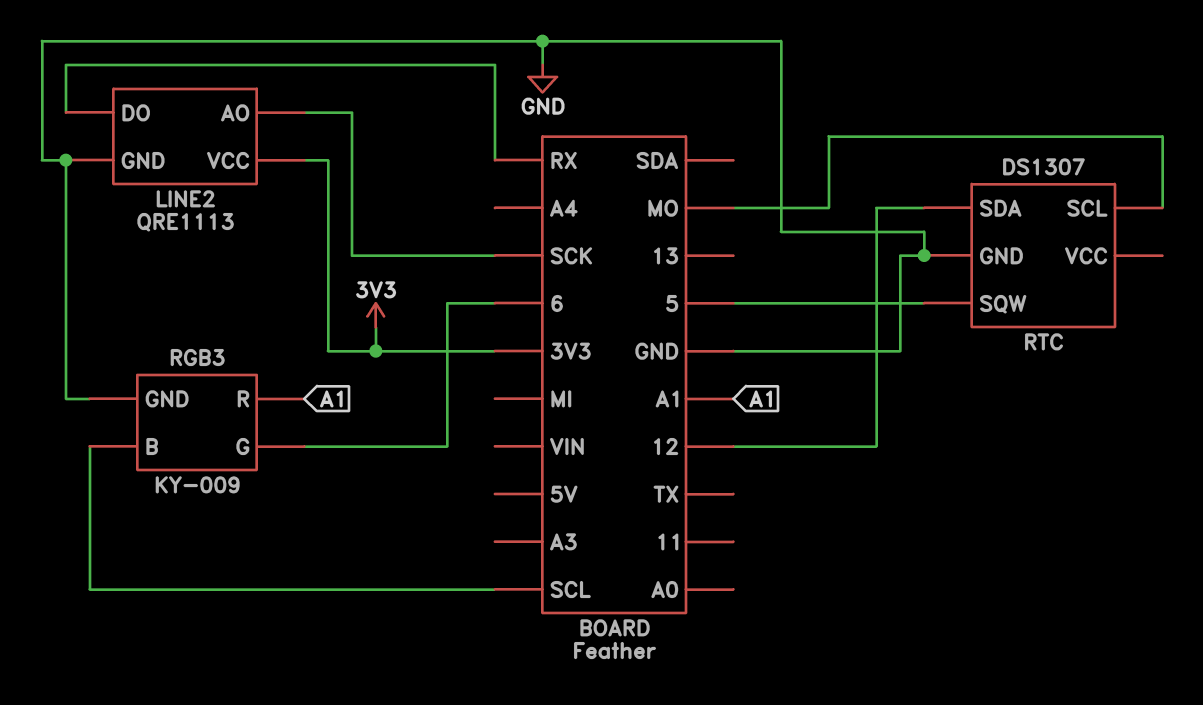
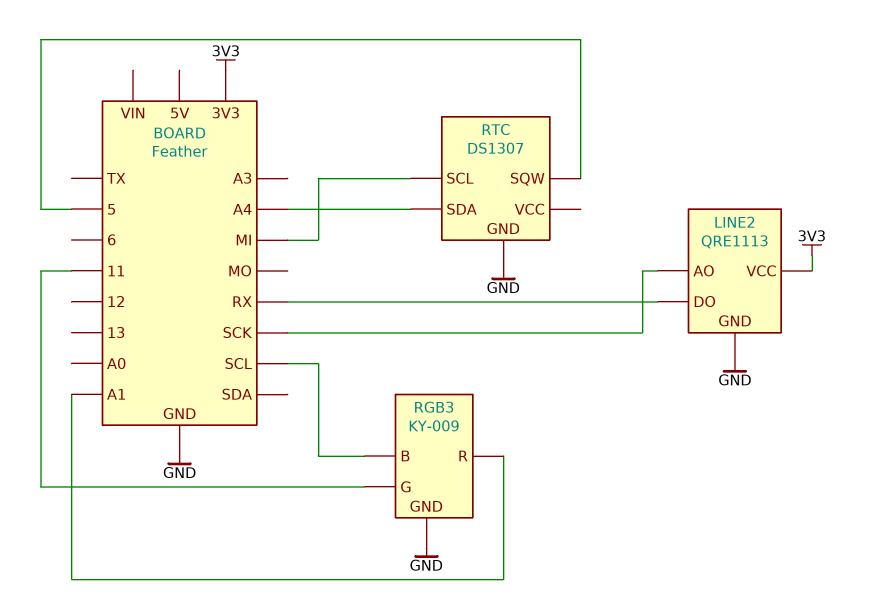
RGB3 pin G: 6 -> 11
RTC pin SCL: MO -> MI
RTC pin SDA: 12 -> A4

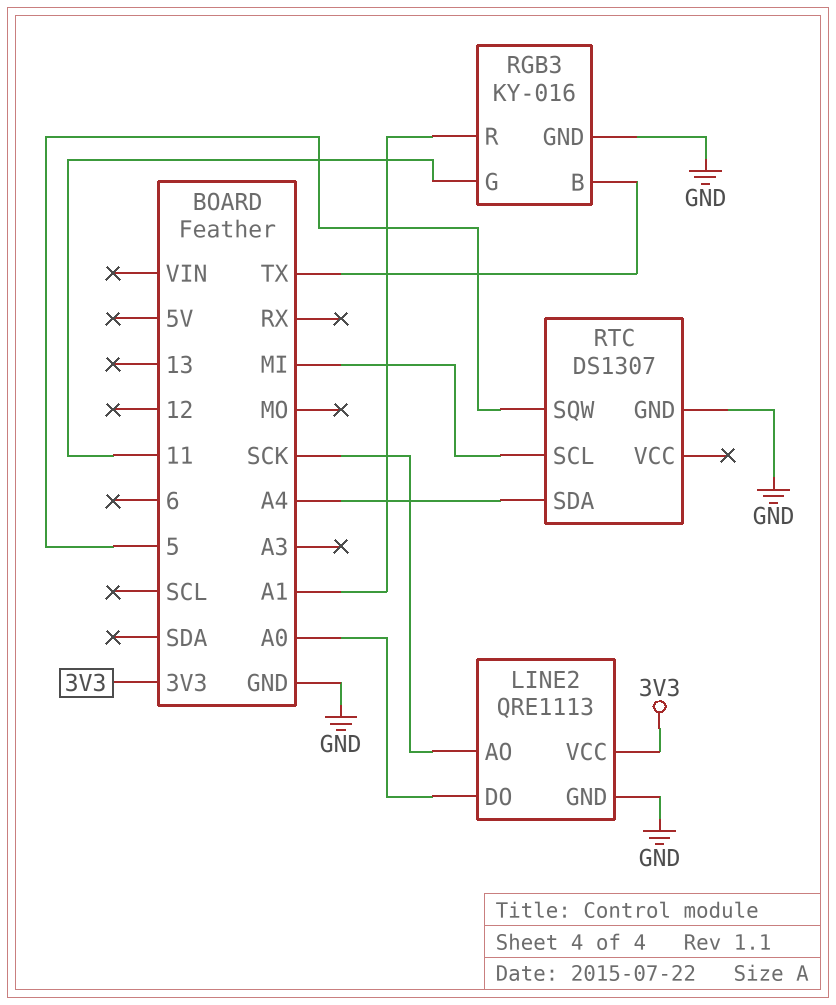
LINE2 pin DO: RX -> A0
RGB3: KY-009 -> KY-016
RGB3 pin B: SCL -> TX

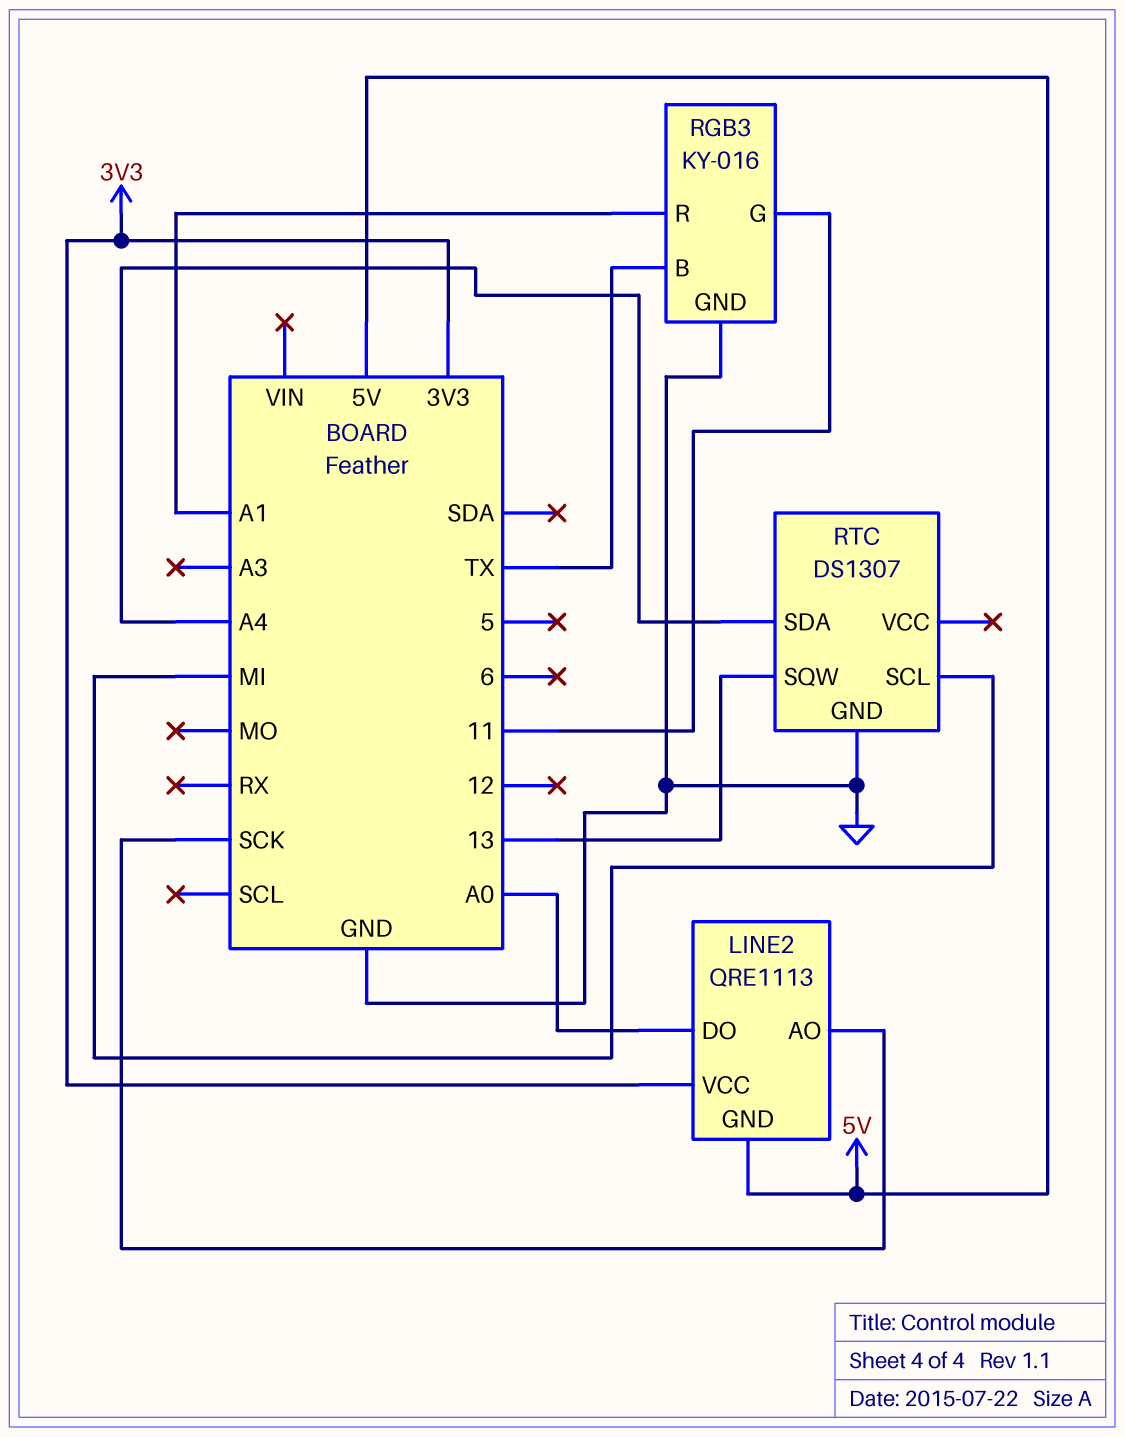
LINE2 pin GND: GND -> 5V
RTC pin SQW: 5 -> 13

